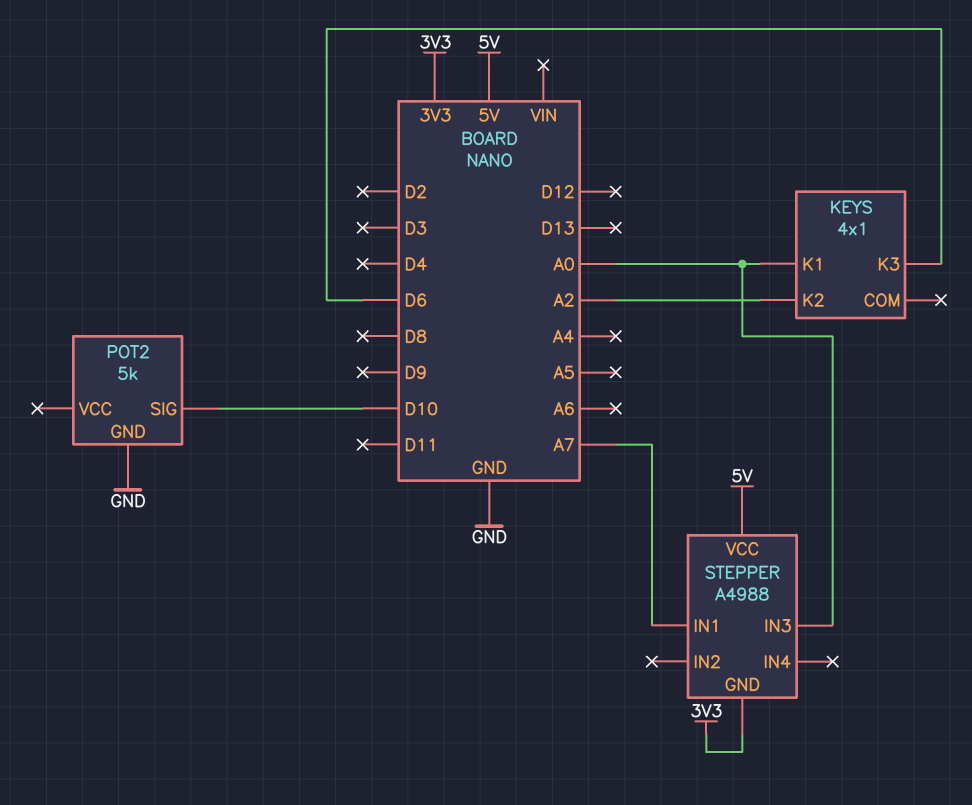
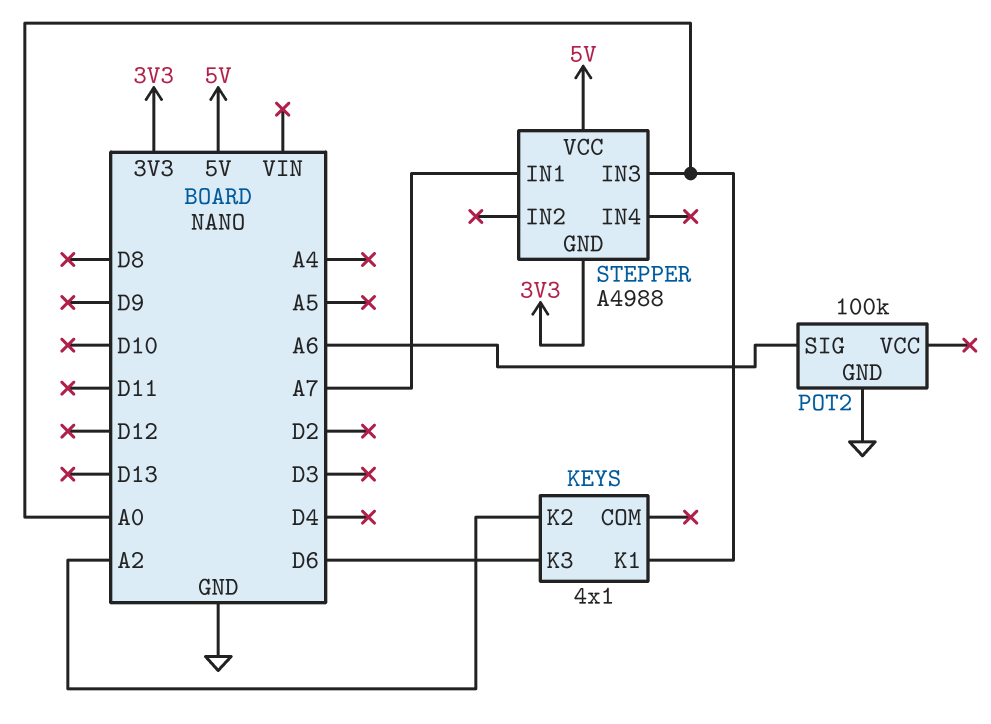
POT2: 5k -> 100k
POT2 pin SIG: D10 -> A6

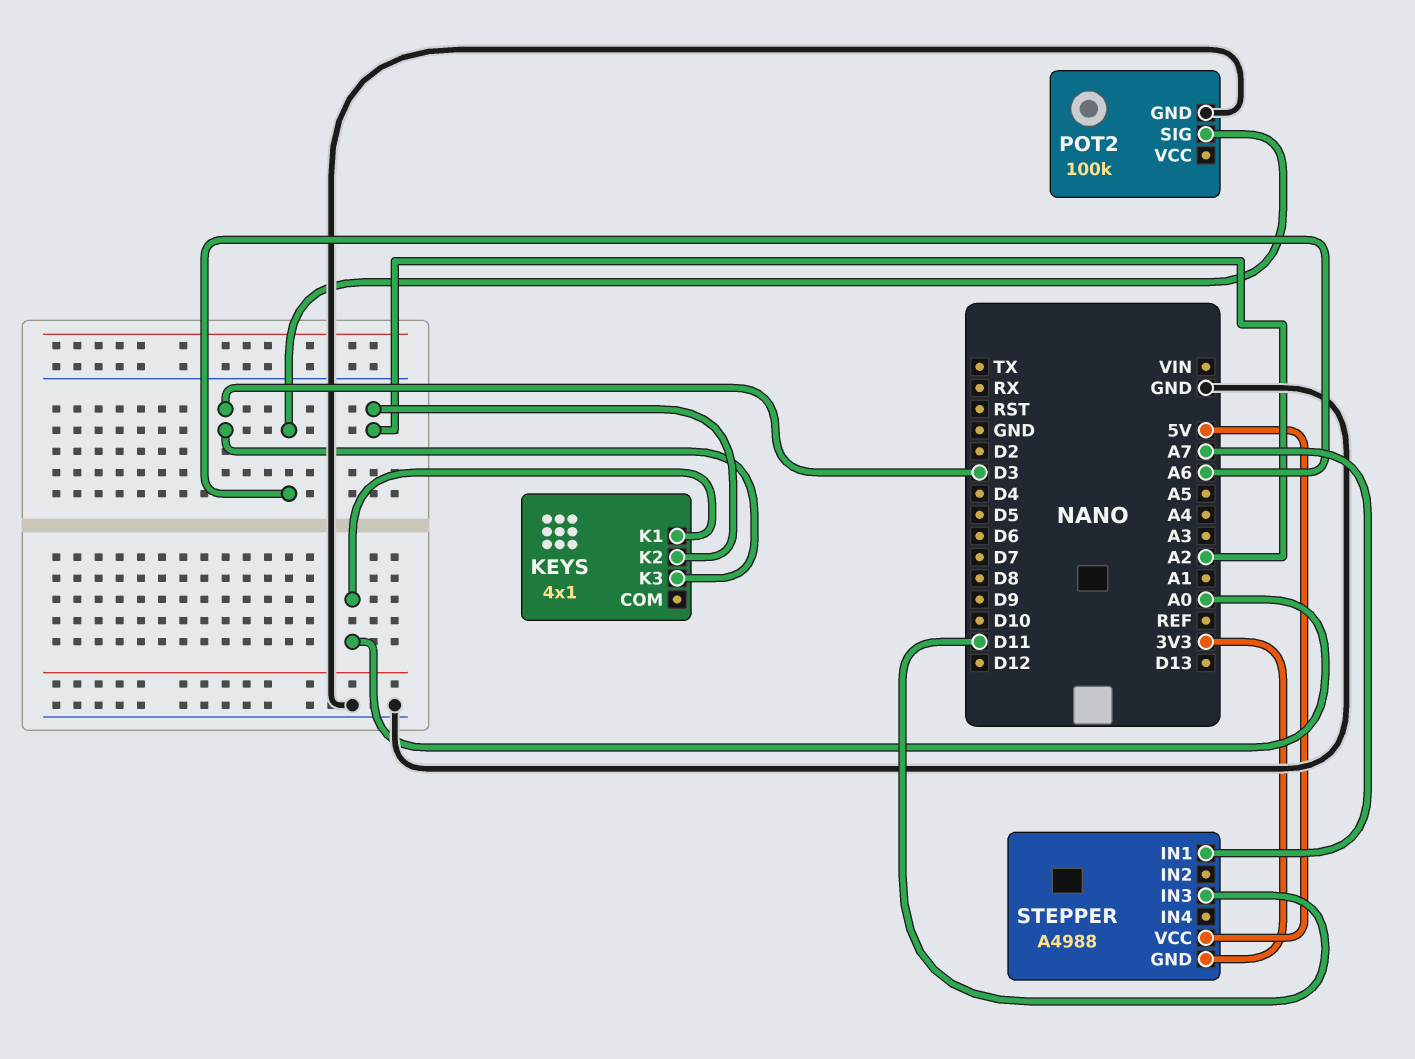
KEYS pin K3: D6 -> D3
STEPPER pin IN3: A0 -> D11

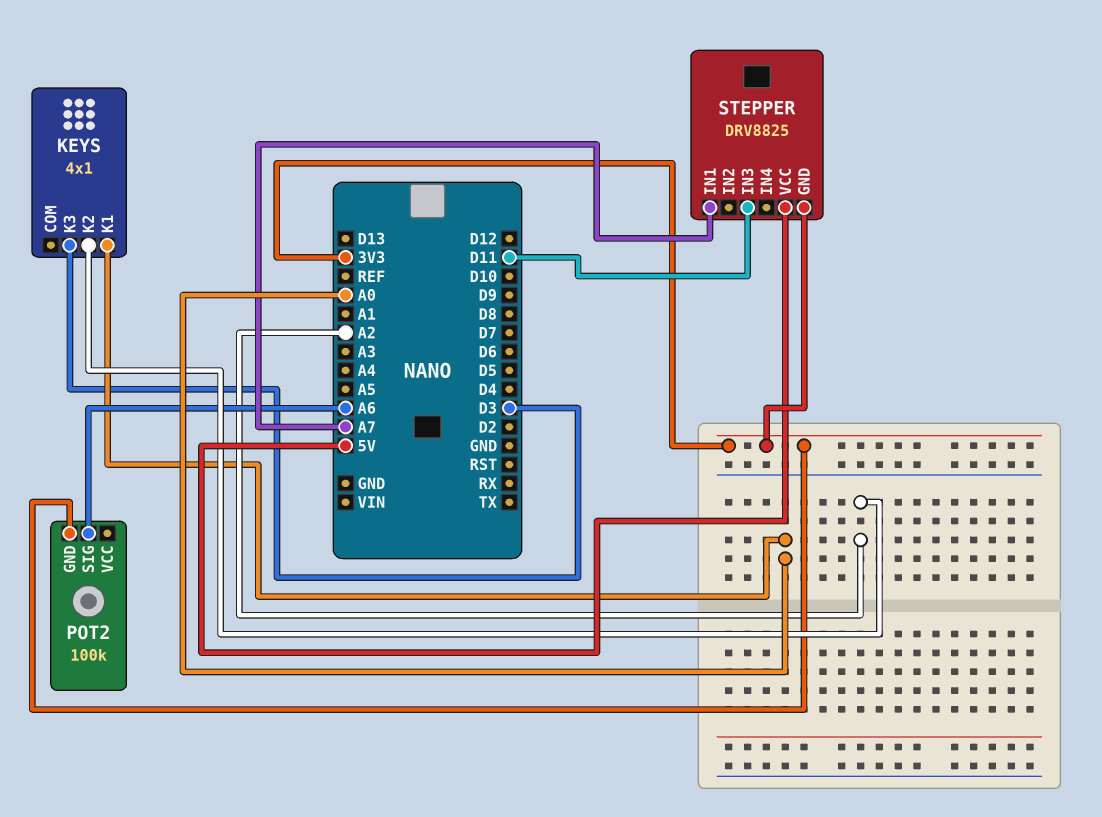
POT2 pin GND: GND -> 3V3
STEPPER: A4988 -> DRV8825

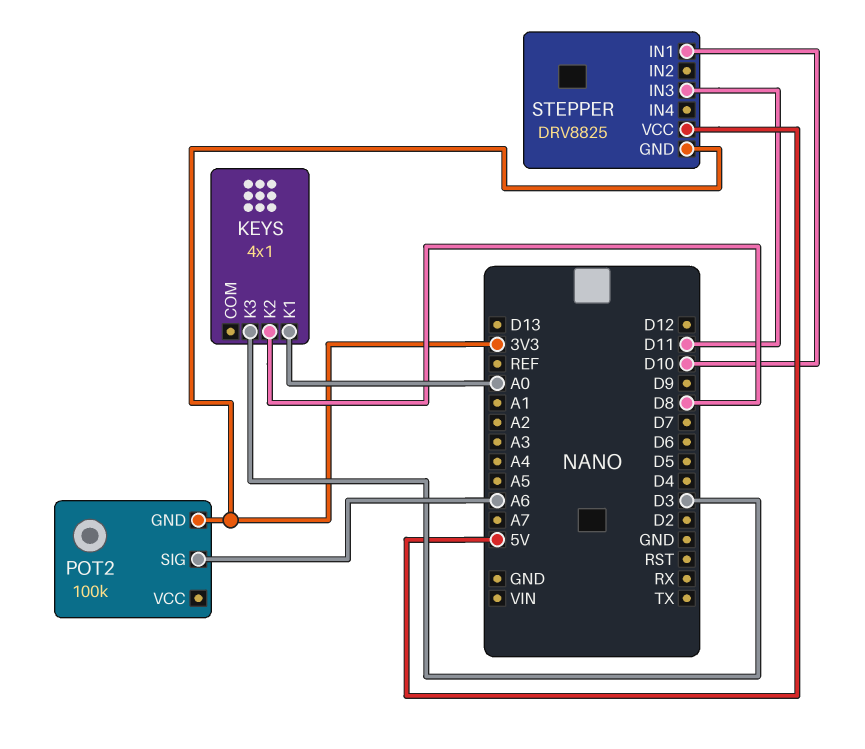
KEYS pin K2: A2 -> D8
STEPPER pin IN1: A7 -> D10

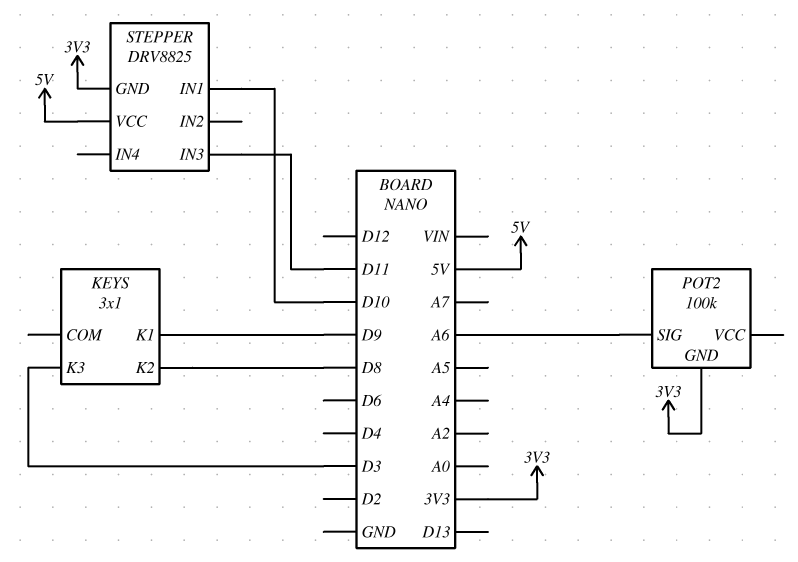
KEYS: 4x1 -> 3x1
KEYS pin K1: A0 -> D9

